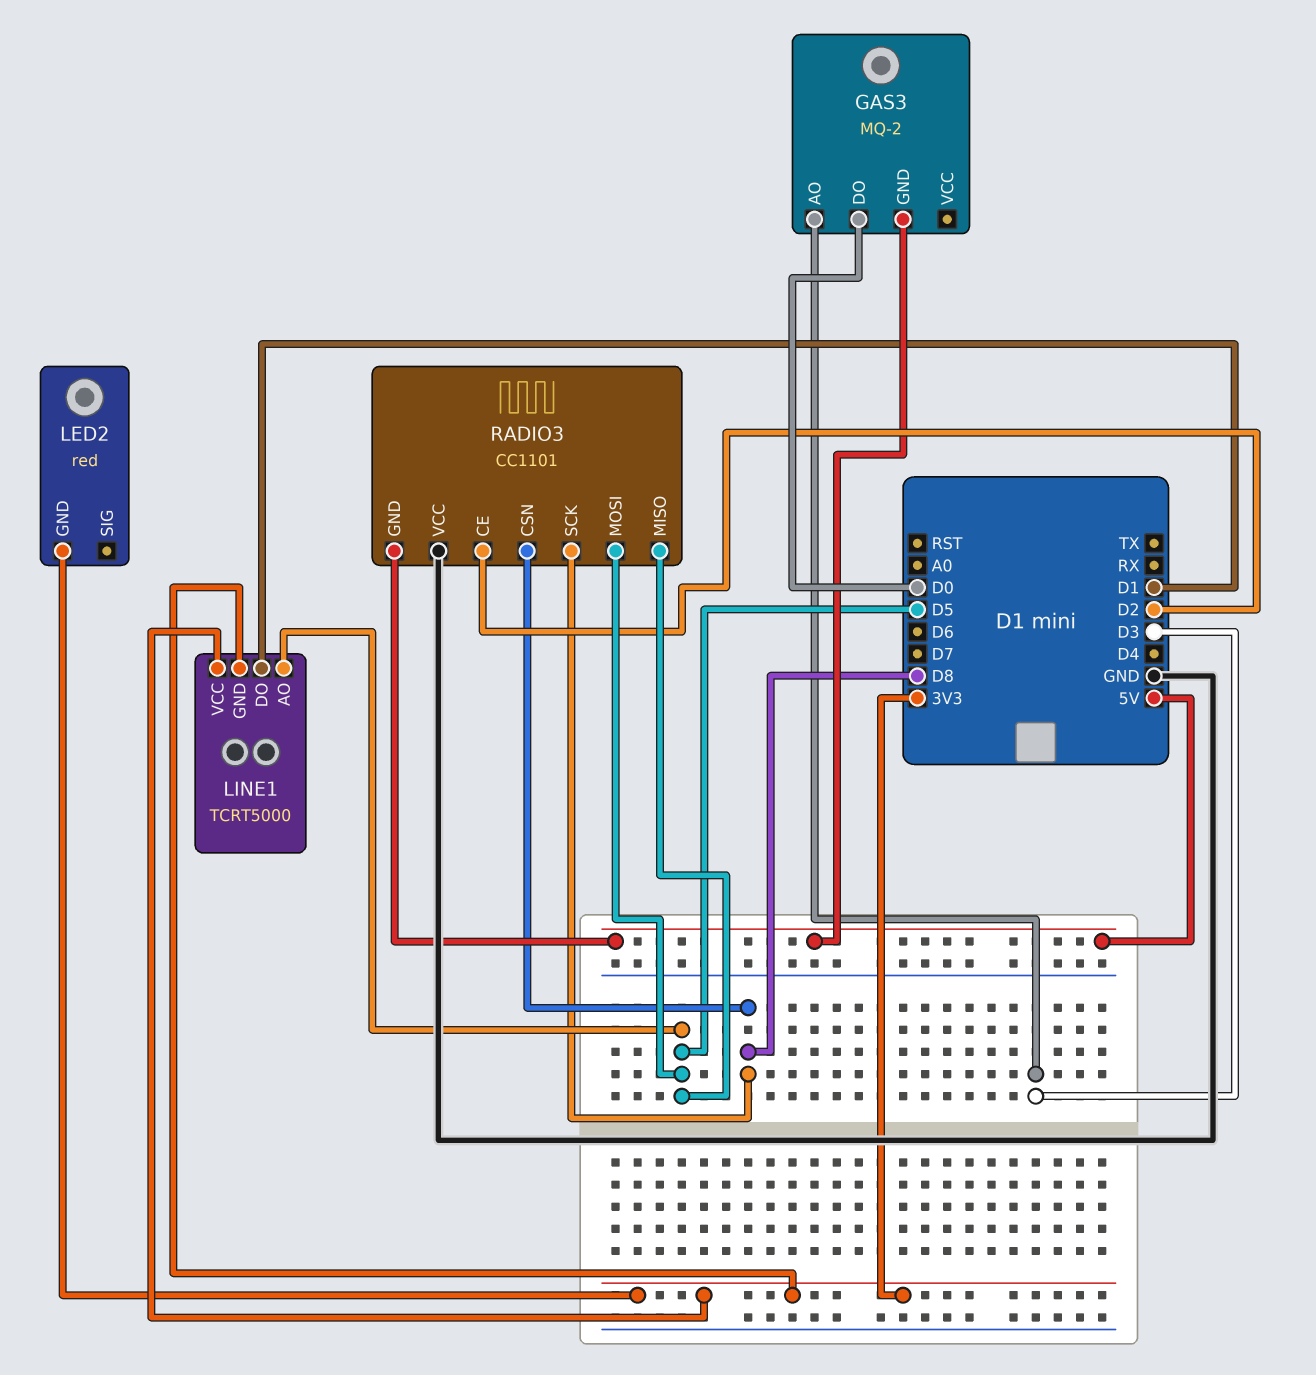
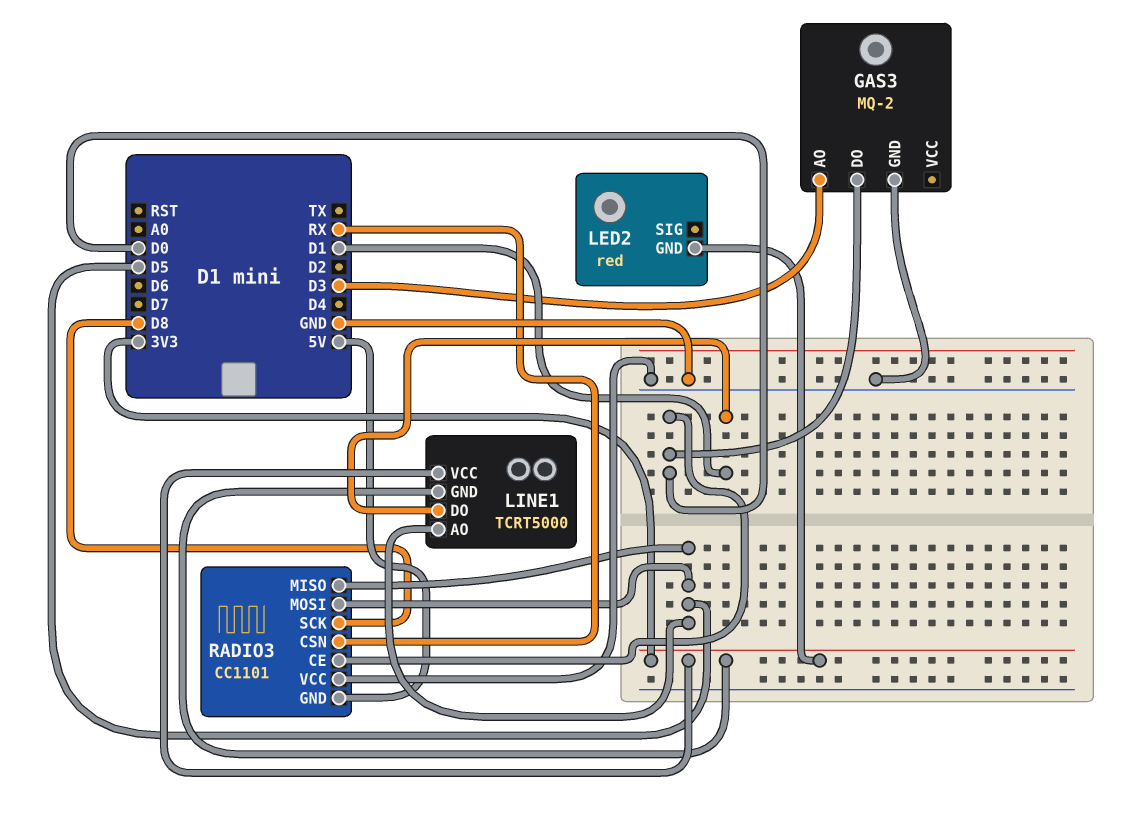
GAS3 pin GND: 5V -> GND
RADIO3 pin CE: D2 -> D0
RADIO3 pin CSN: D8 -> RX

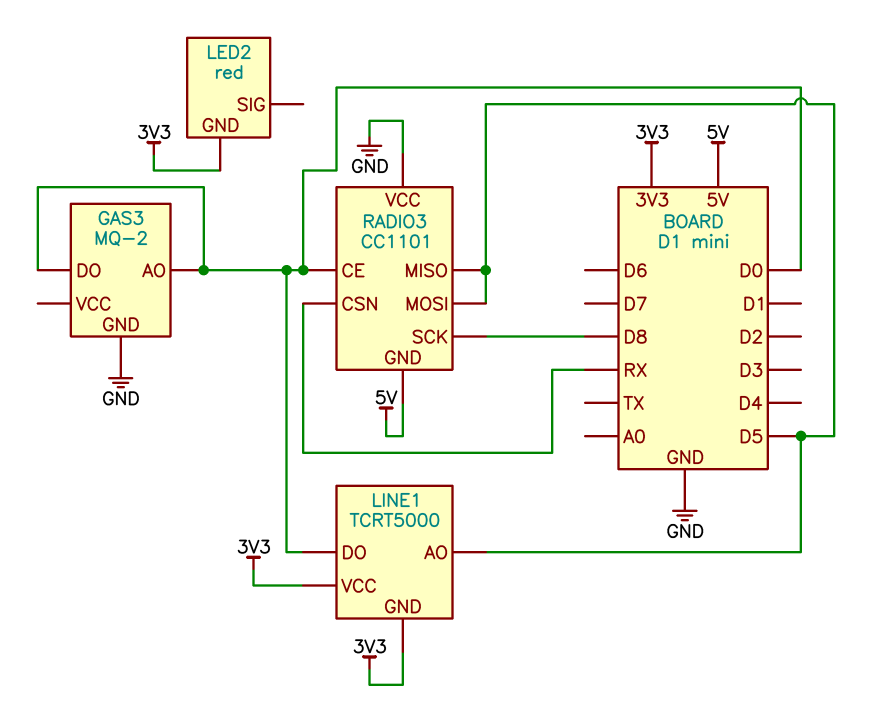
GAS3 pin AO: D3 -> D0
LINE1 pin DO: D1 -> D0

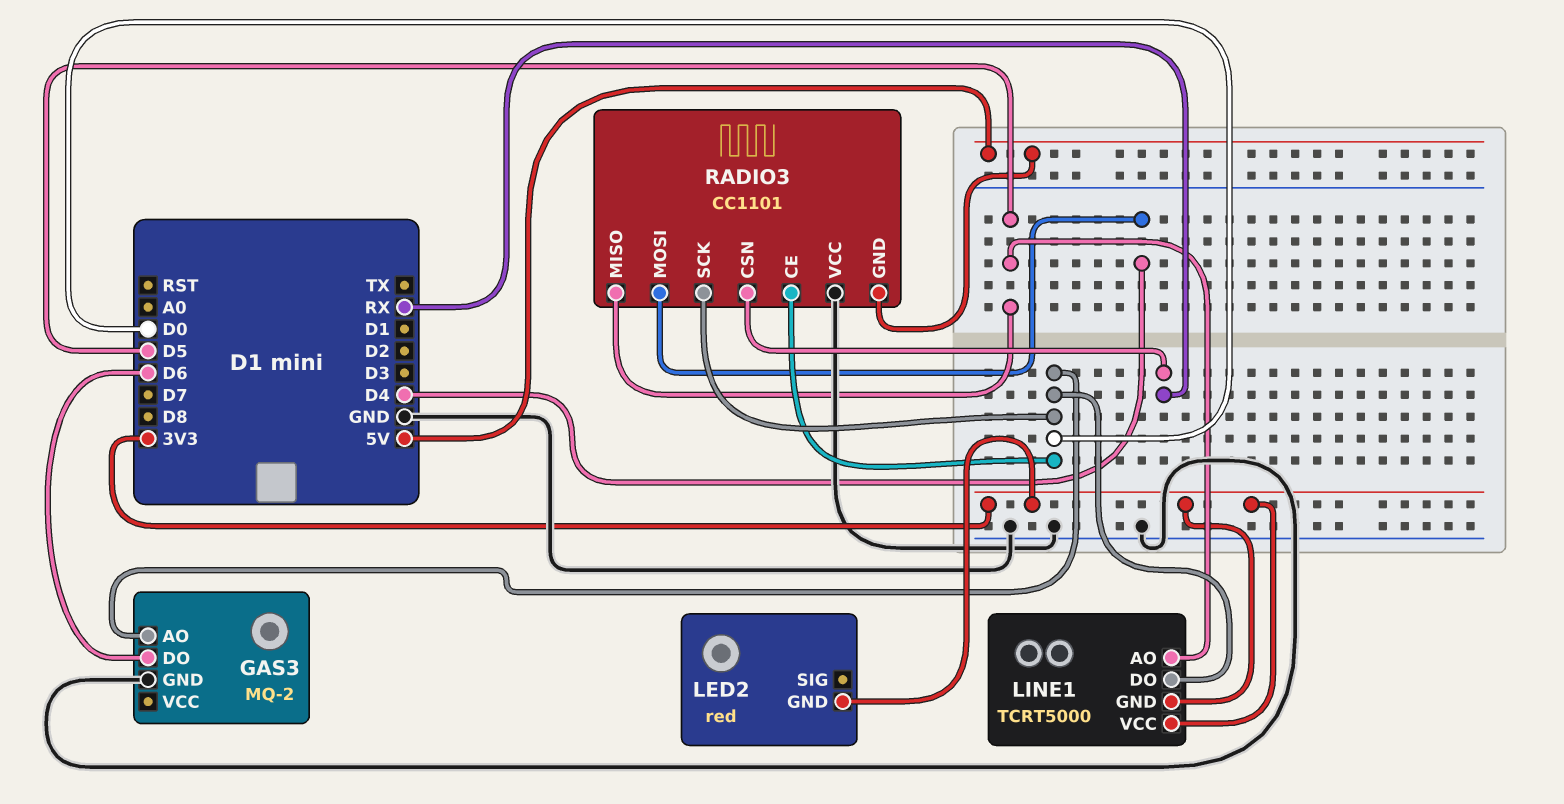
GAS3 pin DO: D0 -> D6
RADIO3 pin MOSI: D5 -> D4
RADIO3 pin SCK: D8 -> D0

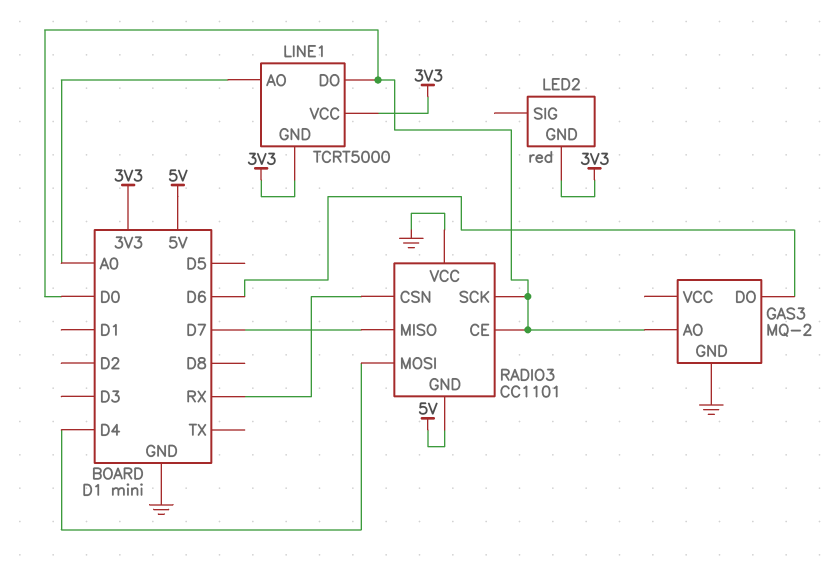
LINE1 pin AO: D5 -> A0
RADIO3 pin MISO: D5 -> D7

